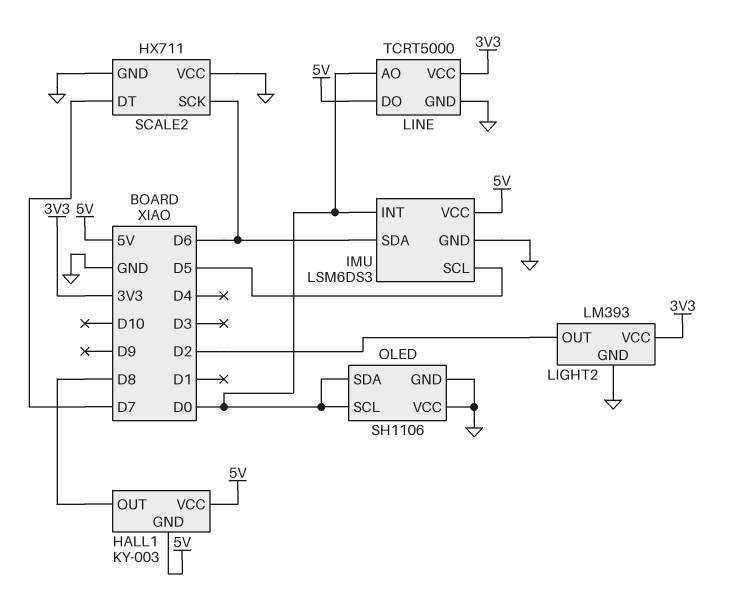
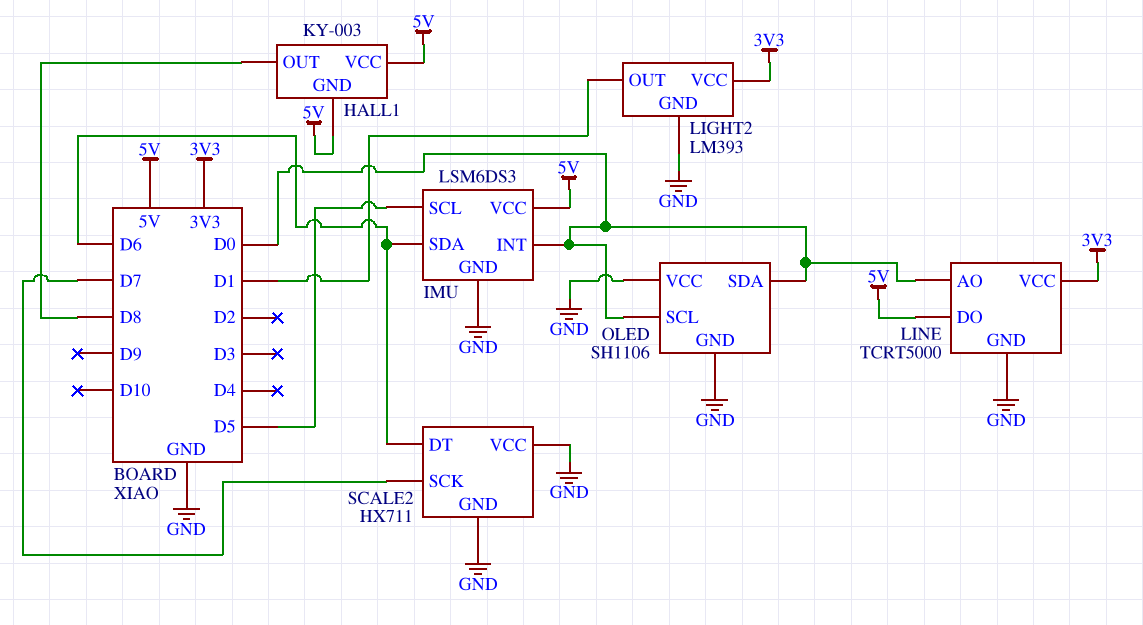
LIGHT2 pin OUT: D2 -> D1
SCALE2 pin DT: D7 -> D6
SCALE2 pin SCK: D6 -> D7

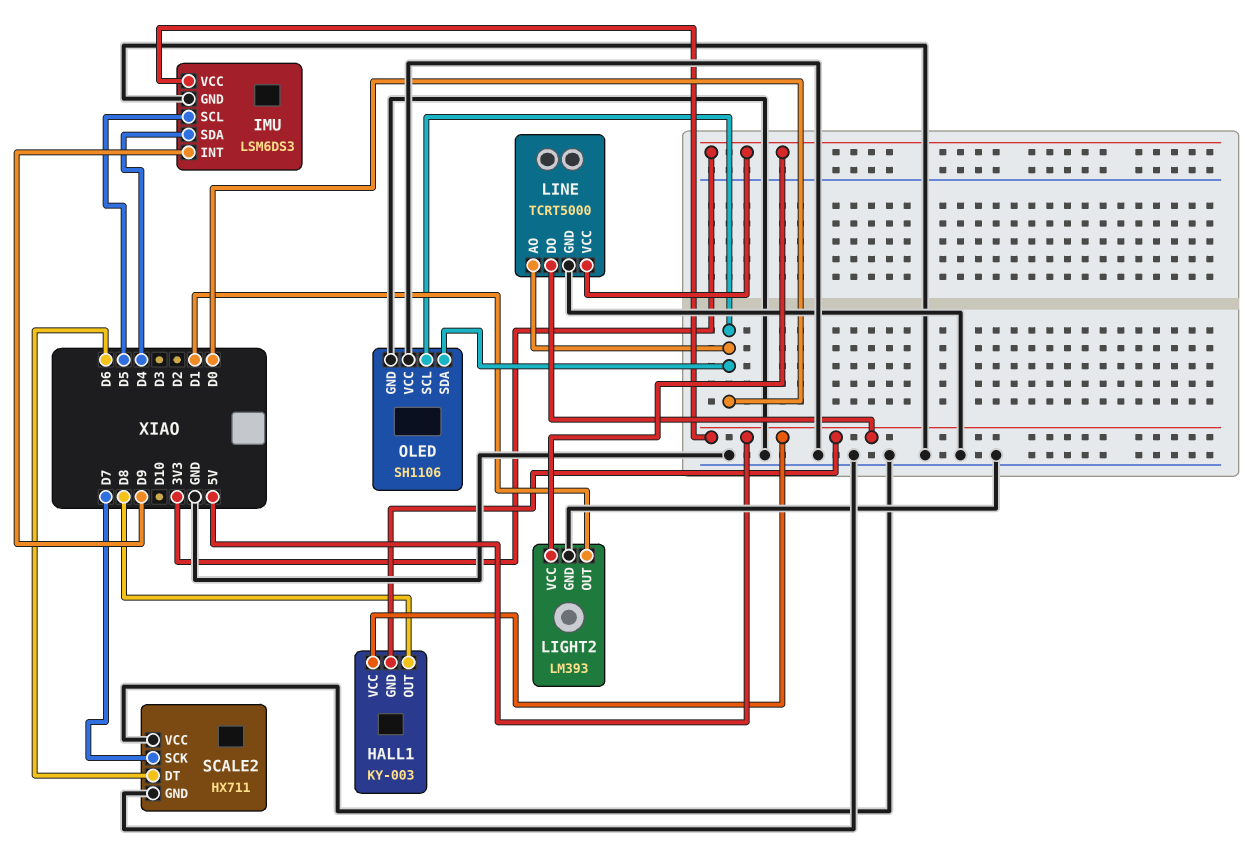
IMU pin INT: D0 -> D9
IMU pin SDA: D6 -> D4

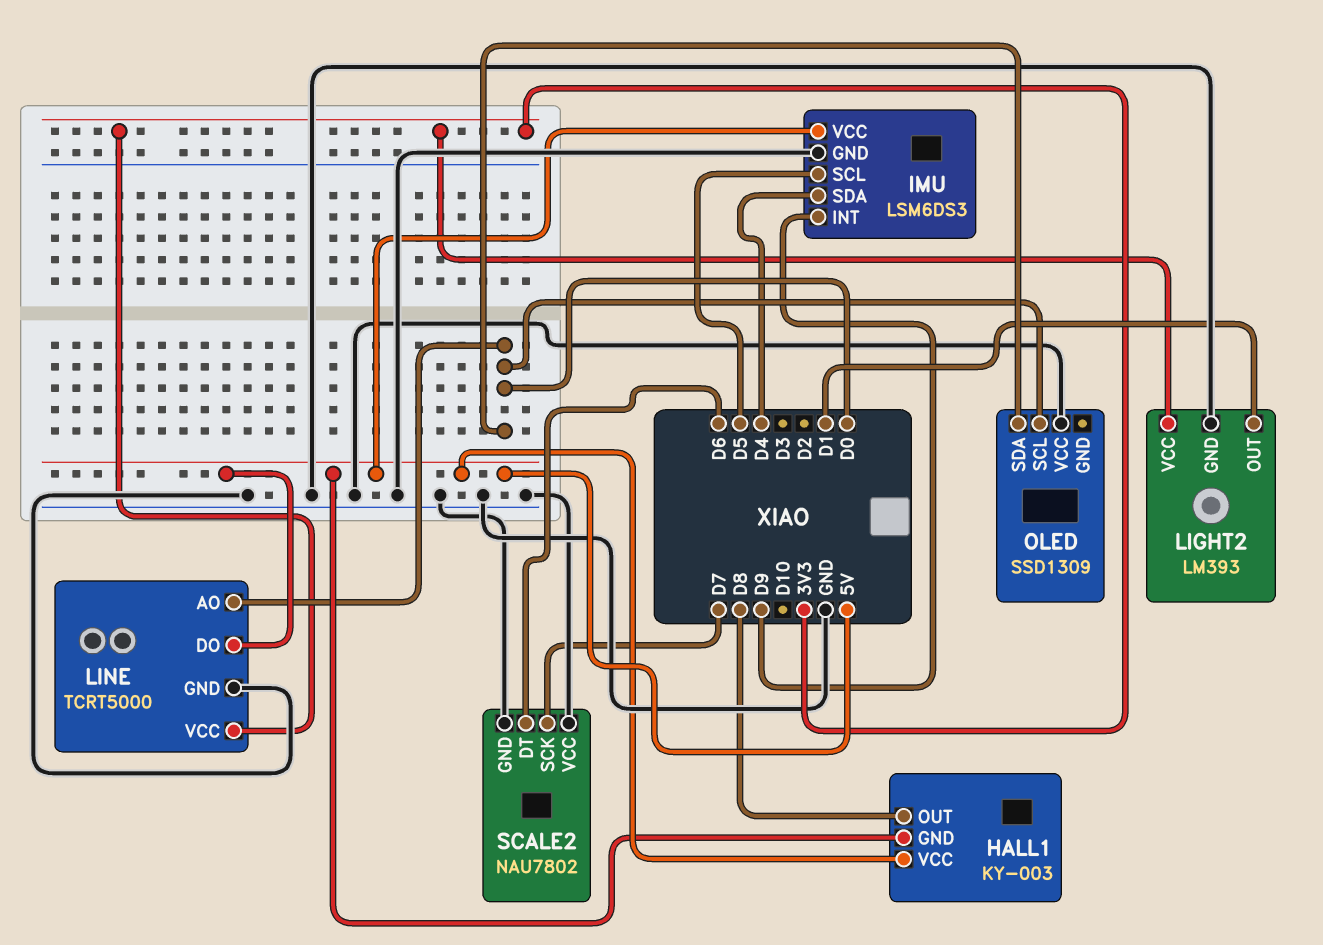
OLED: SH1106 -> SSD1309
OLED pin GND: GND -> none
SCALE2: HX711 -> NAU7802

